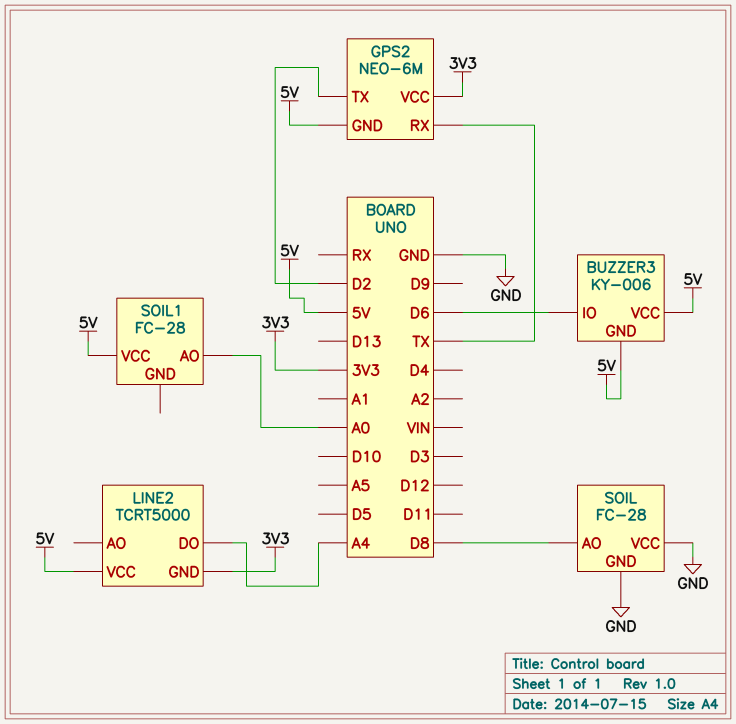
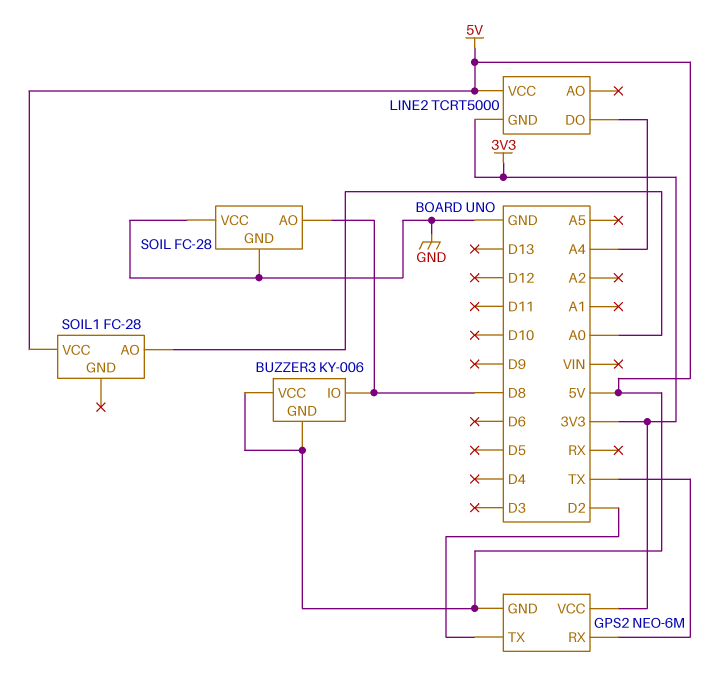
BUZZER3 pin IO: D6 -> D8

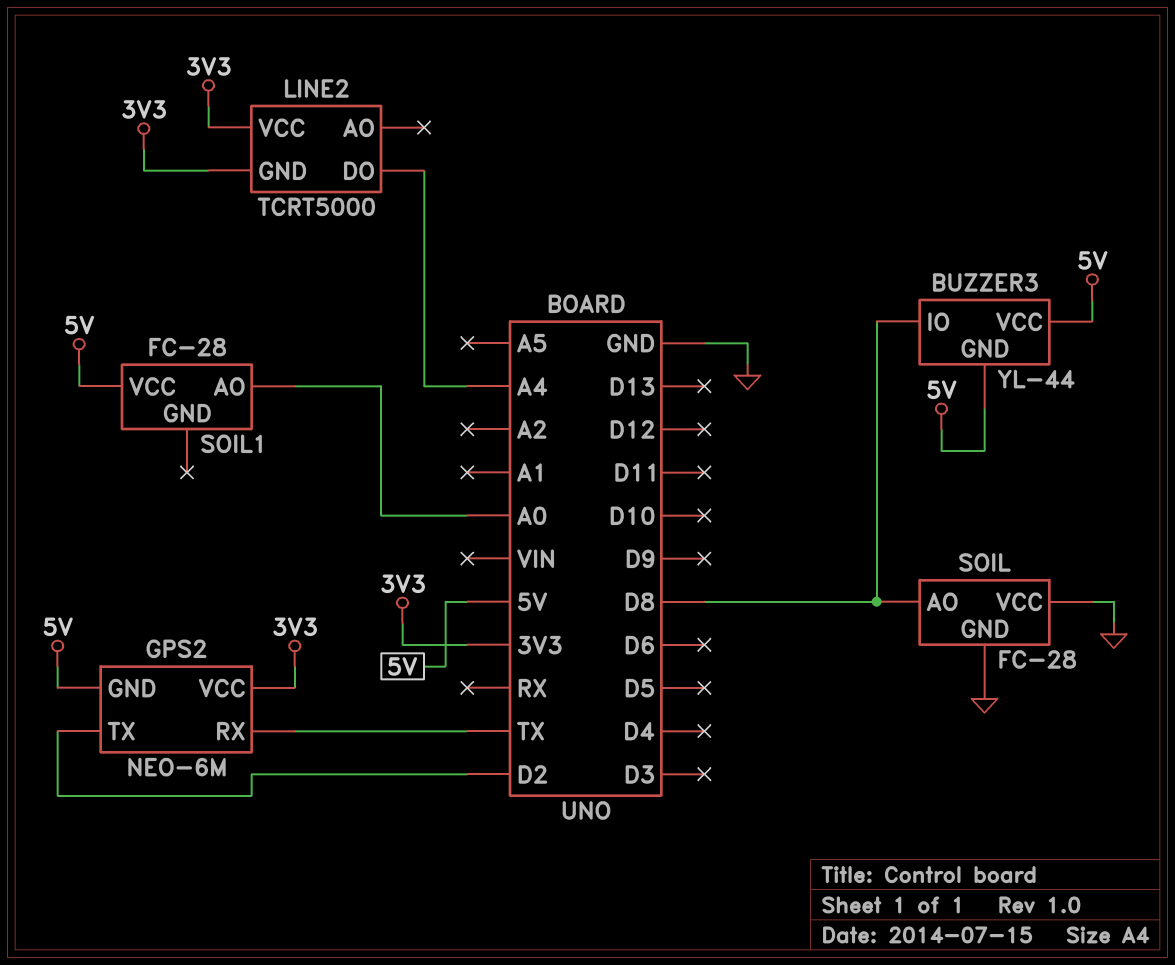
BUZZER3: KY-006 -> YL-44
LINE2 pin VCC: 5V -> 3V3

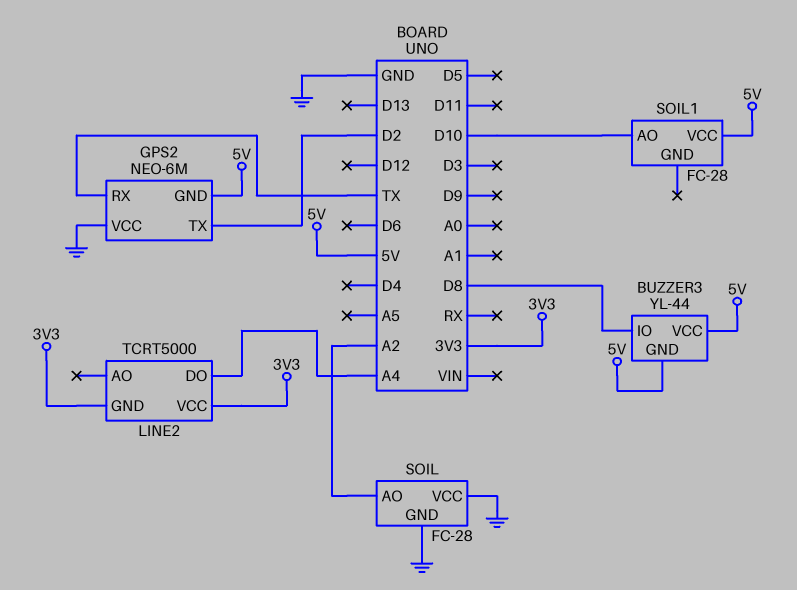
GPS2 pin VCC: 3V3 -> GND
SOIL pin AO: D8 -> A2
SOIL1 pin AO: A0 -> D10

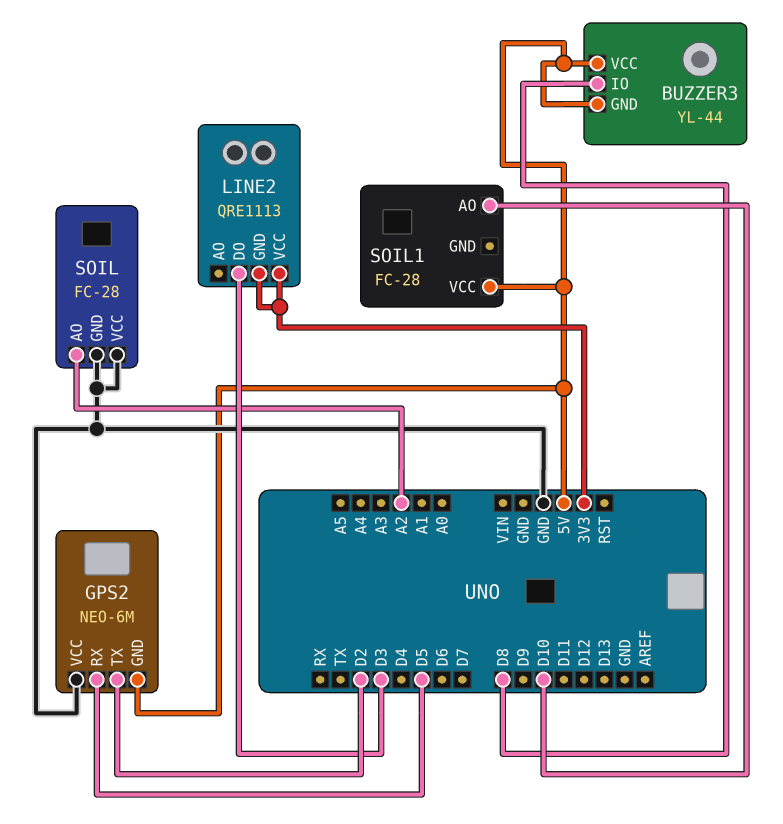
GPS2 pin RX: TX -> D5
LINE2: TCRT5000 -> QRE1113
LINE2 pin DO: A4 -> D3

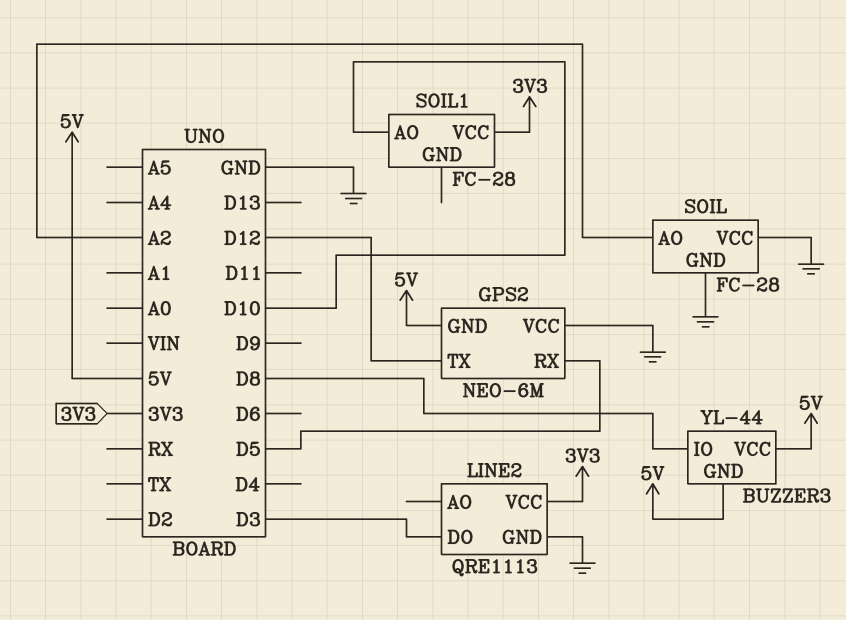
GPS2 pin TX: D2 -> D12
LINE2 pin GND: 3V3 -> GND
SOIL1 pin VCC: 5V -> 3V3

